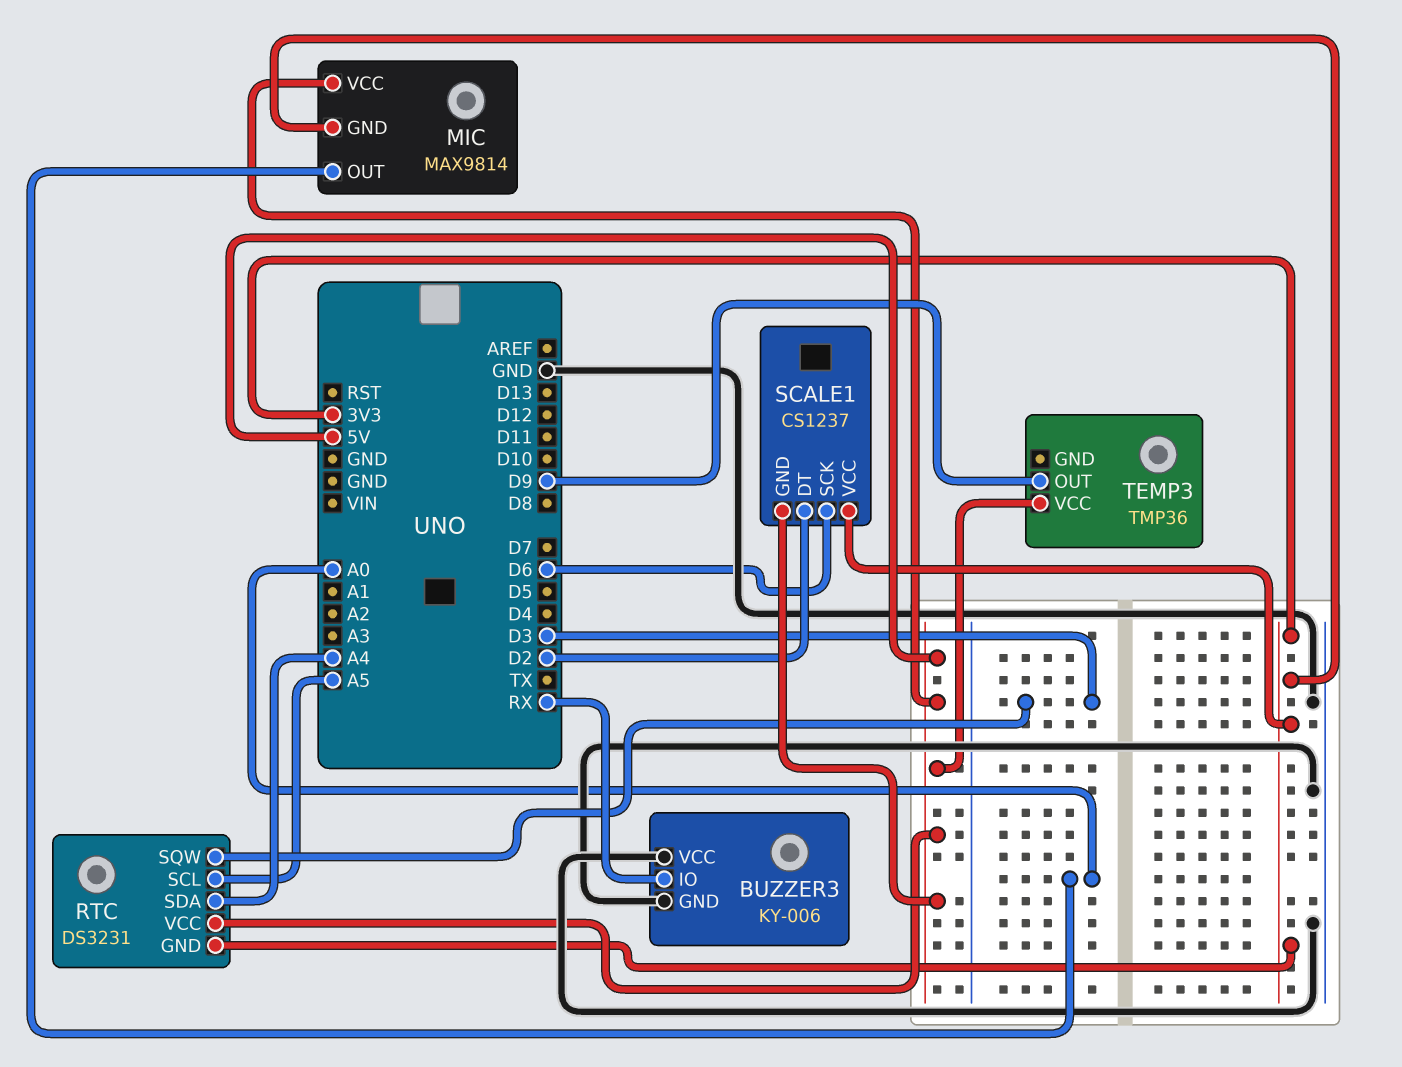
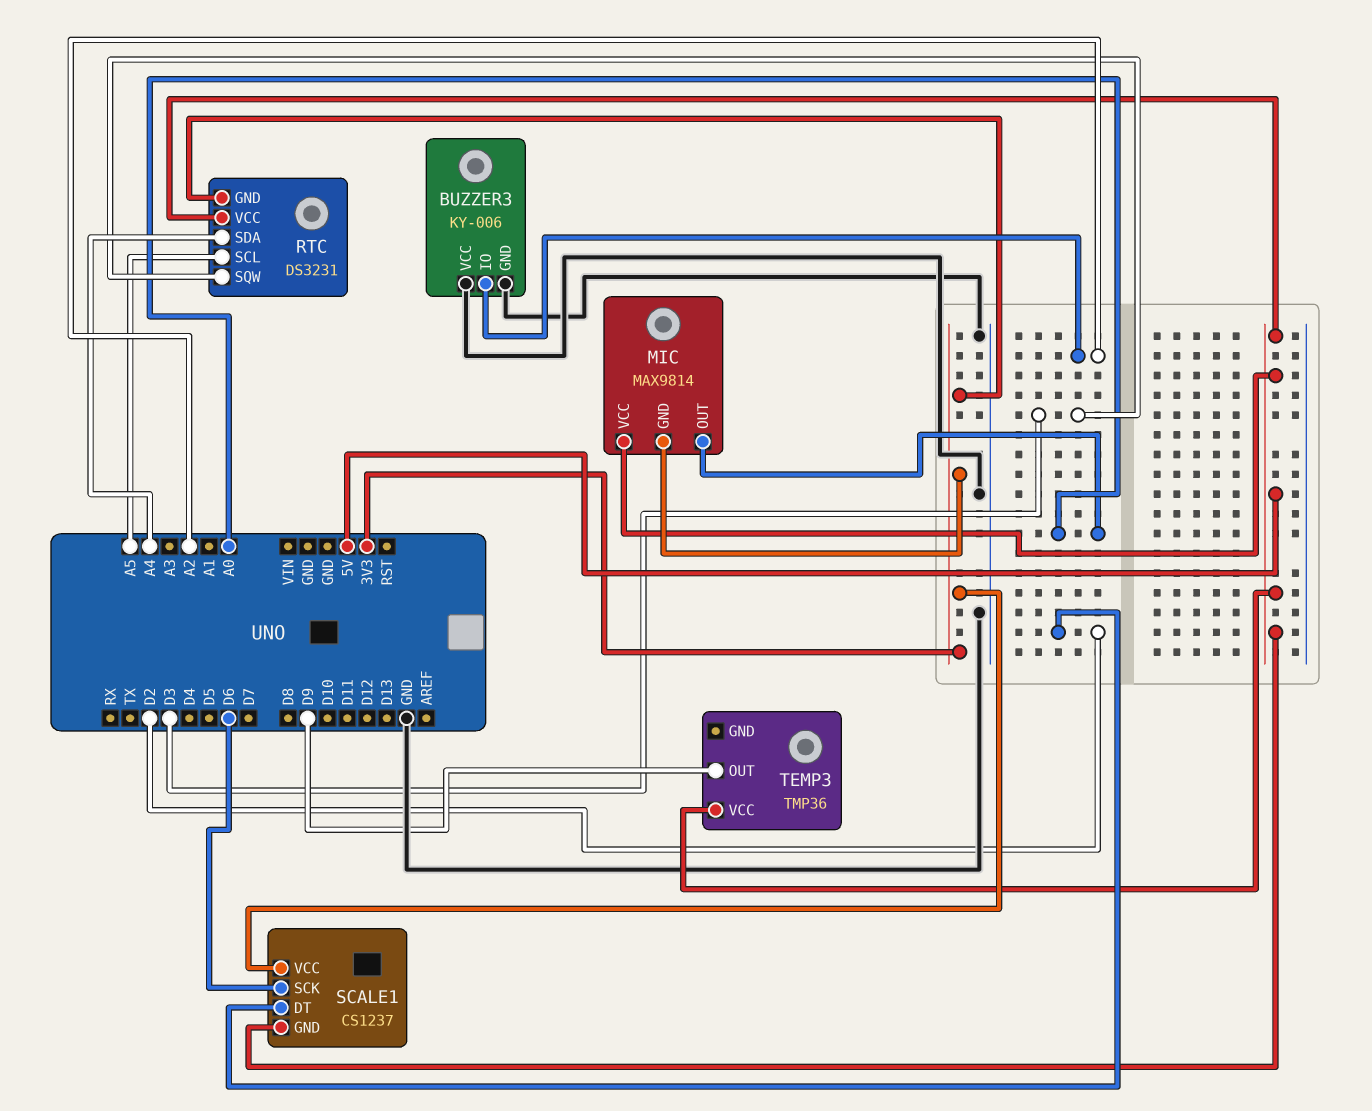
BUZZER3 pin IO: RX -> A2

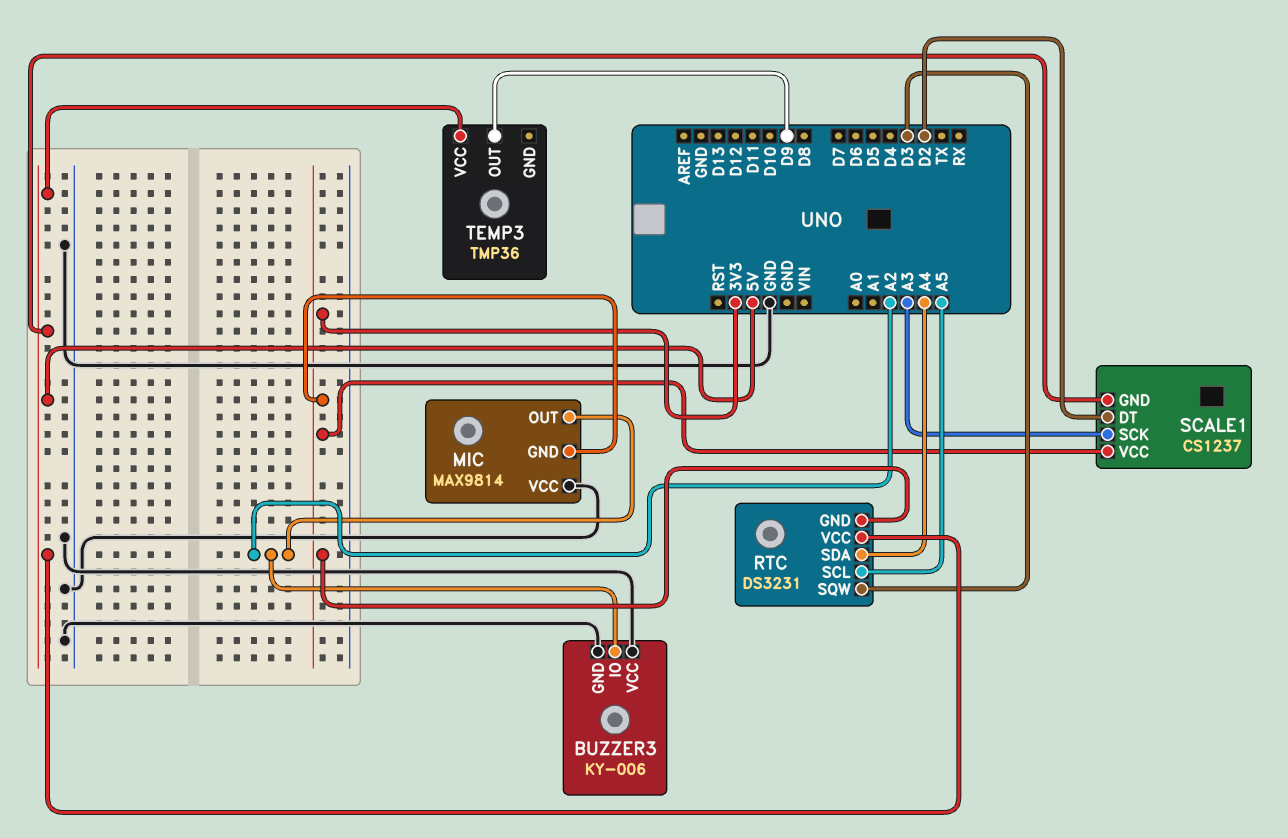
MIC pin OUT: A0 -> A2
MIC pin VCC: 5V -> GND
SCALE1 pin SCK: D6 -> A3

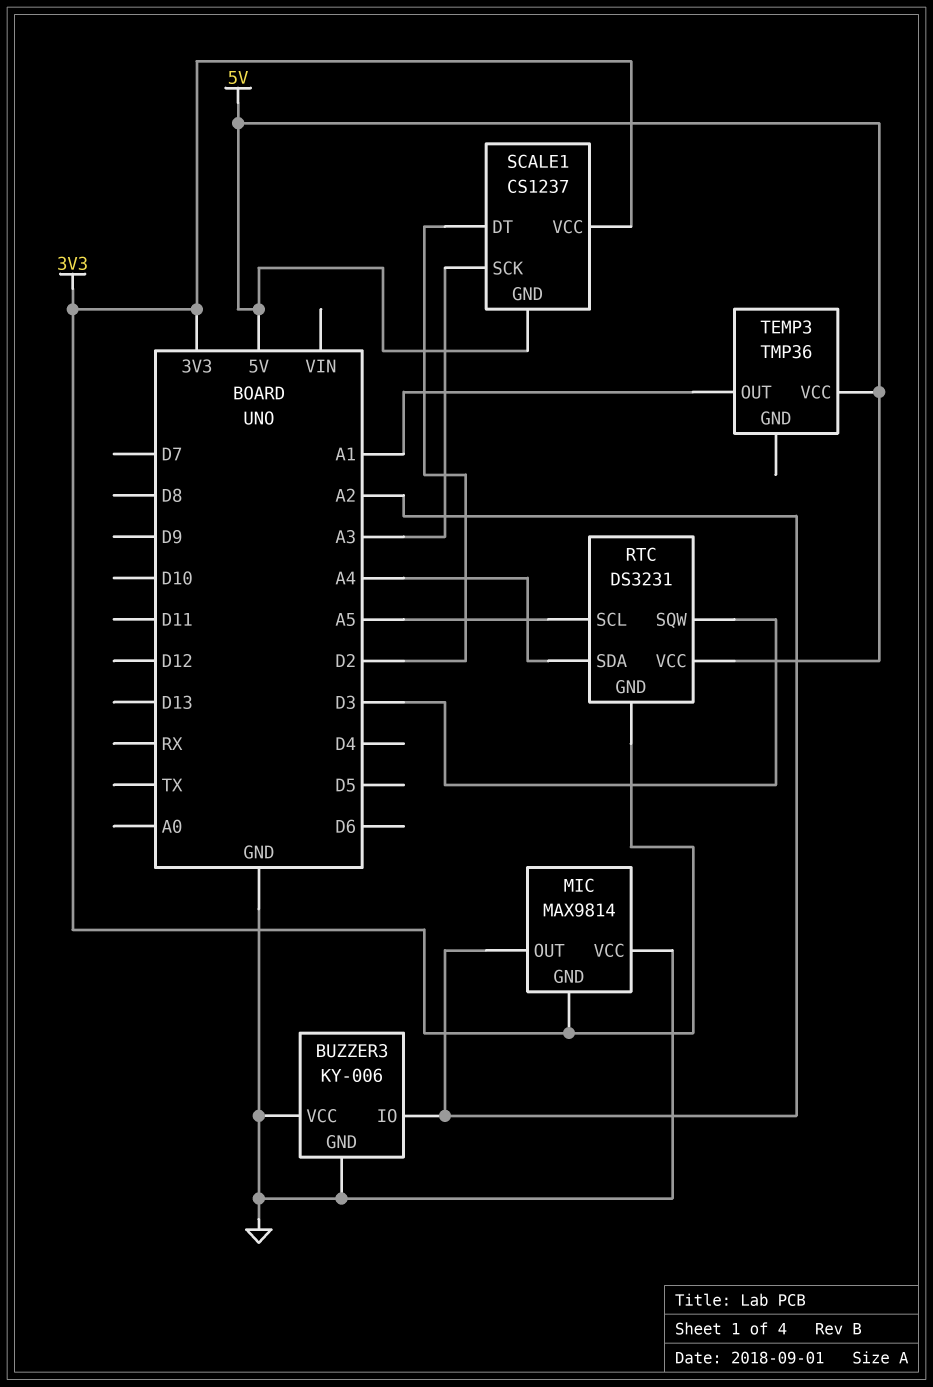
TEMP3 pin OUT: D9 -> A1

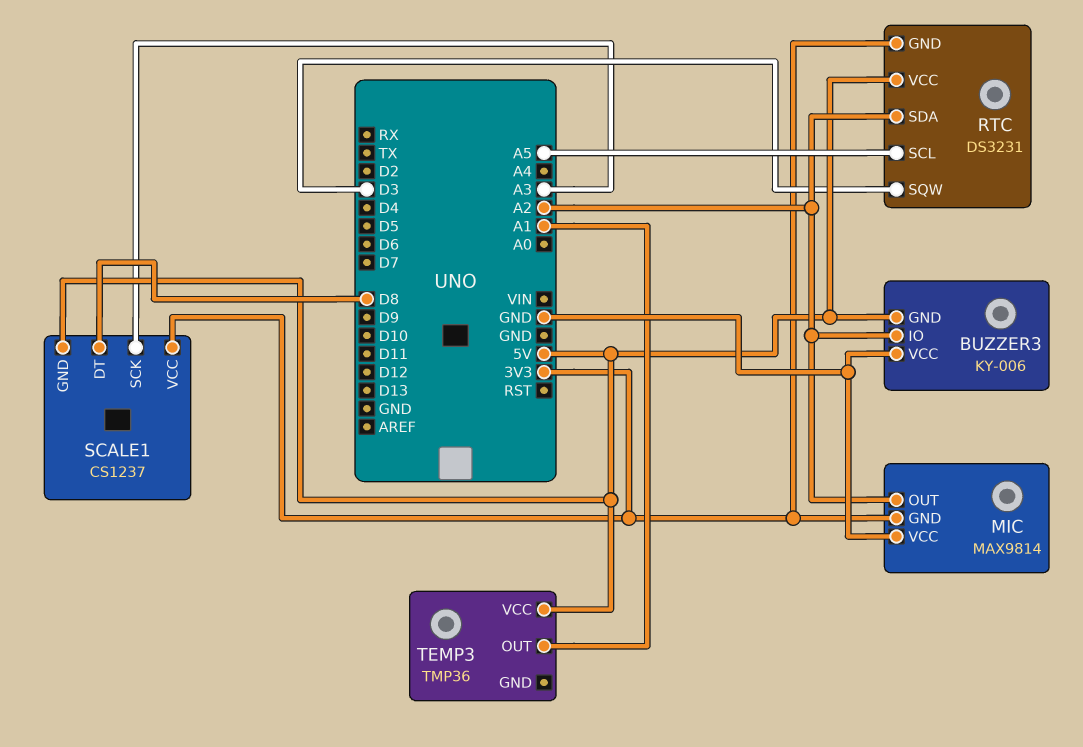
BUZZER3 pin GND: GND -> 5V
RTC pin SDA: A4 -> A2
SCALE1 pin DT: D2 -> D8

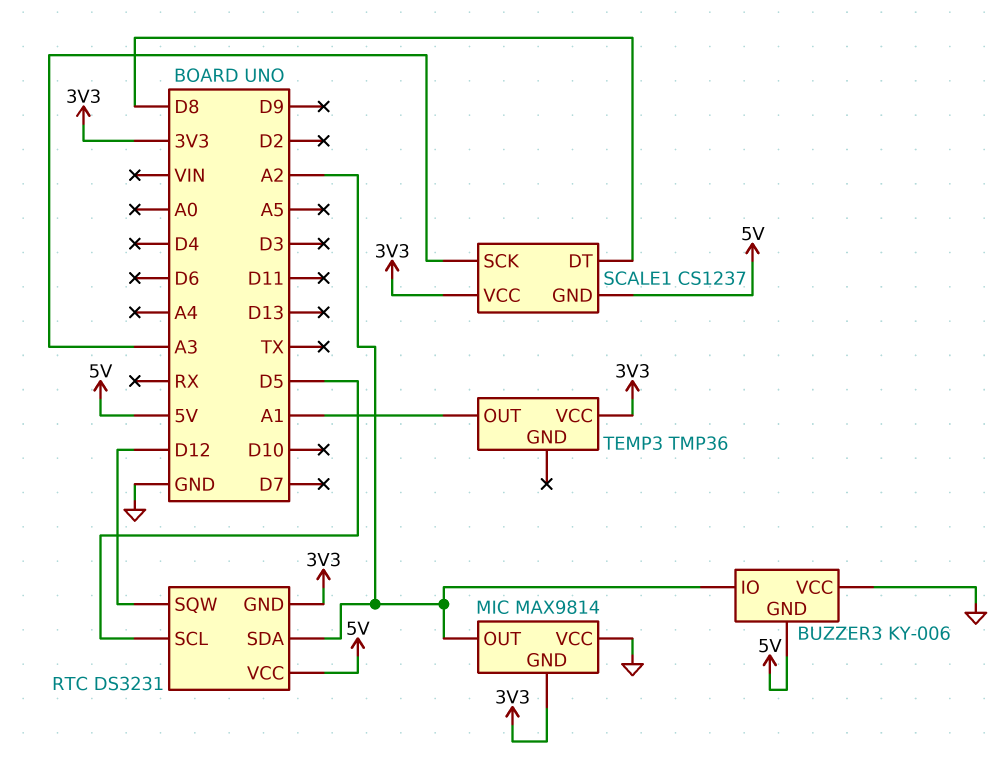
RTC pin SCL: A5 -> D5
RTC pin SQW: D3 -> D12
TEMP3 pin VCC: 5V -> 3V3

